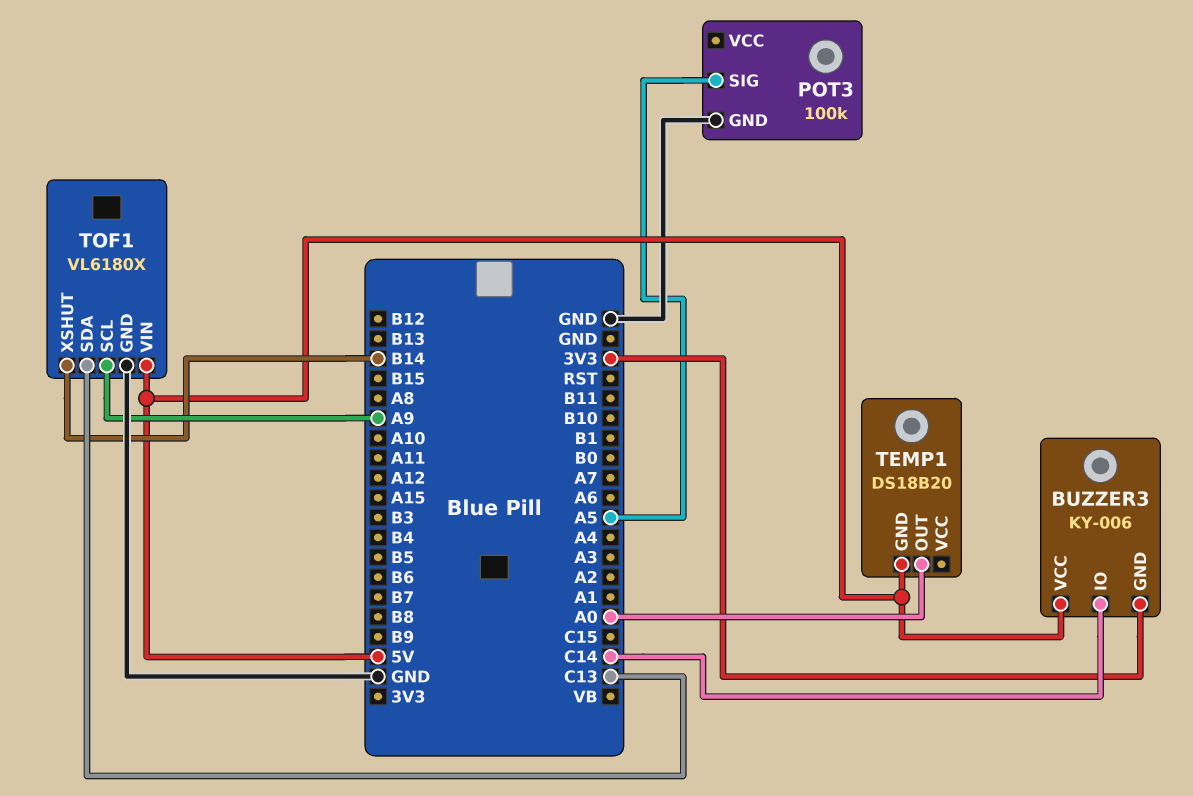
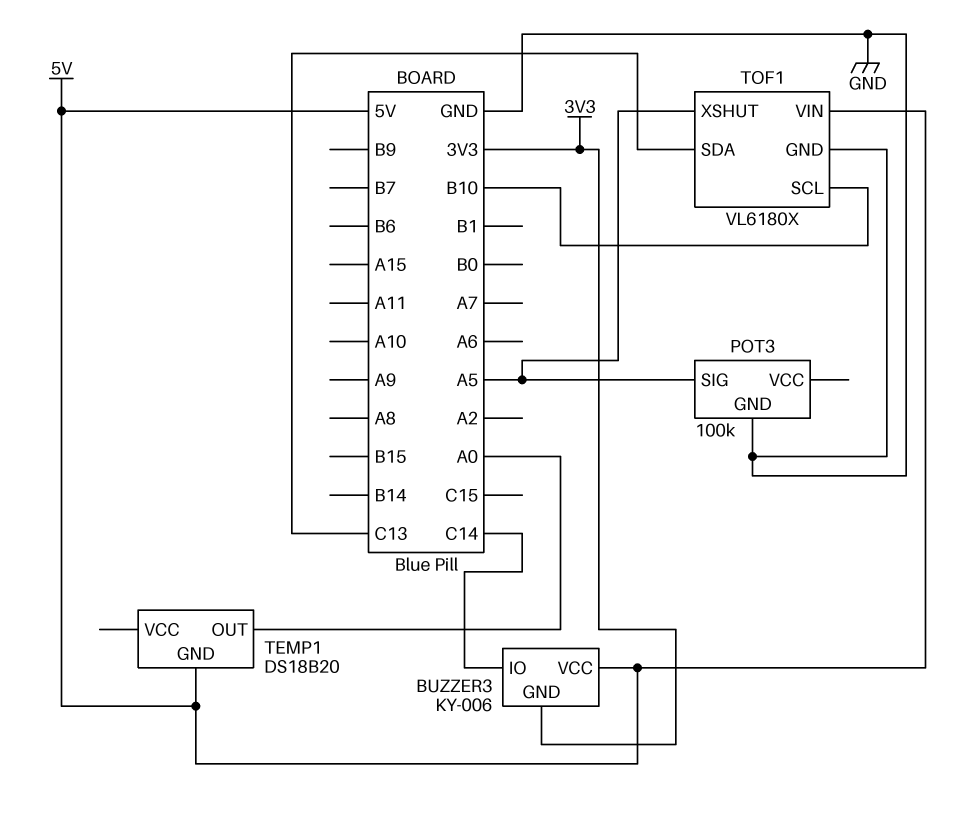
TOF1 pin SCL: A9 -> B10
TOF1 pin XSHUT: B14 -> A5

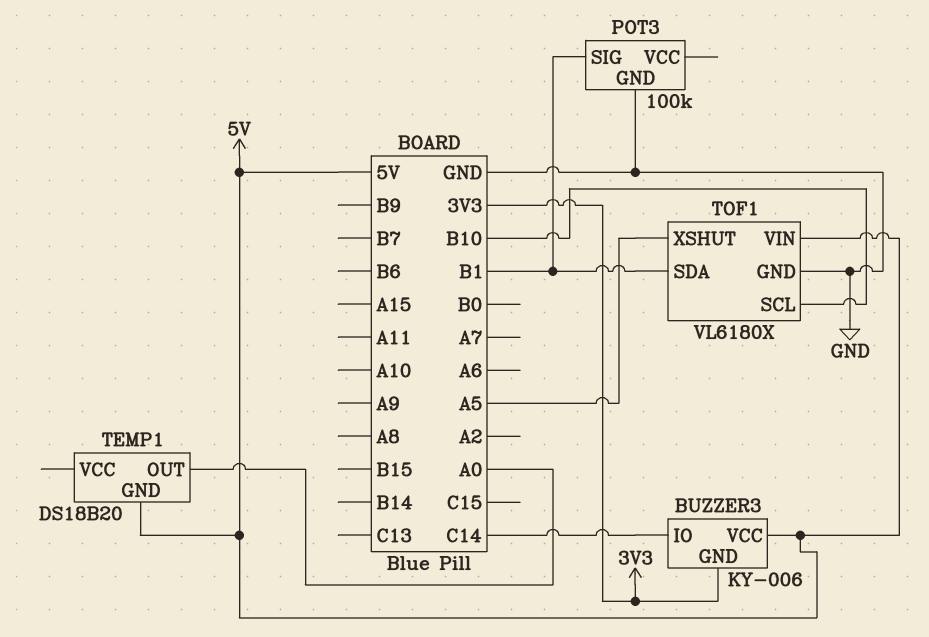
POT3 pin SIG: A5 -> B1
TOF1 pin SDA: C13 -> B1

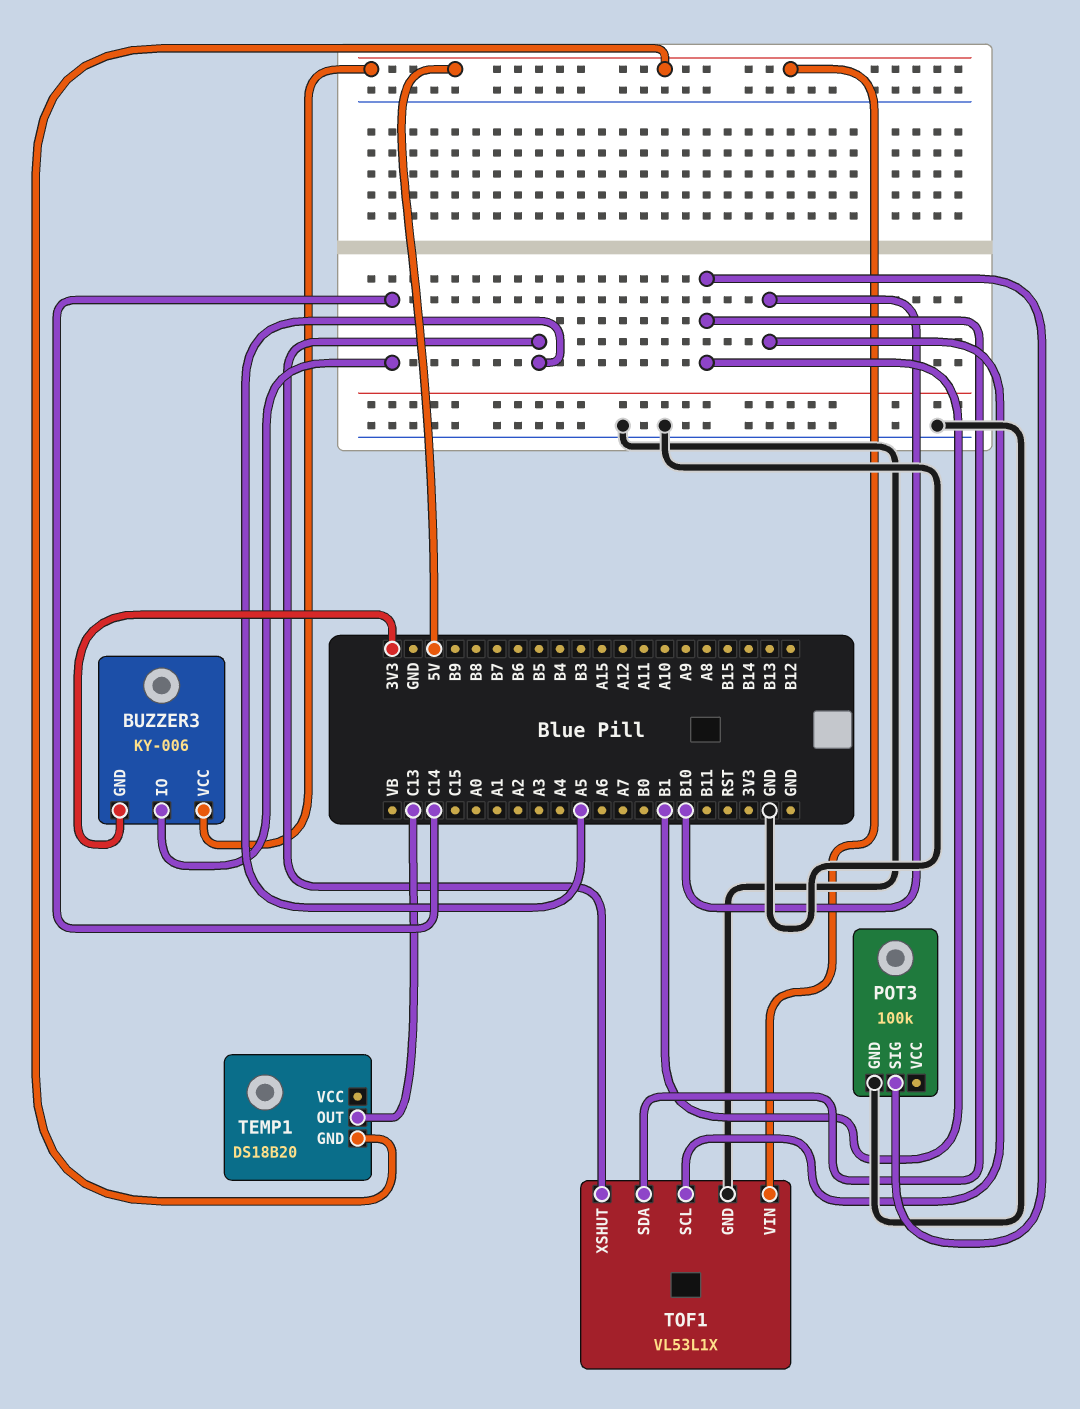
TEMP1 pin OUT: A0 -> C13
TOF1: VL6180X -> VL53L1X

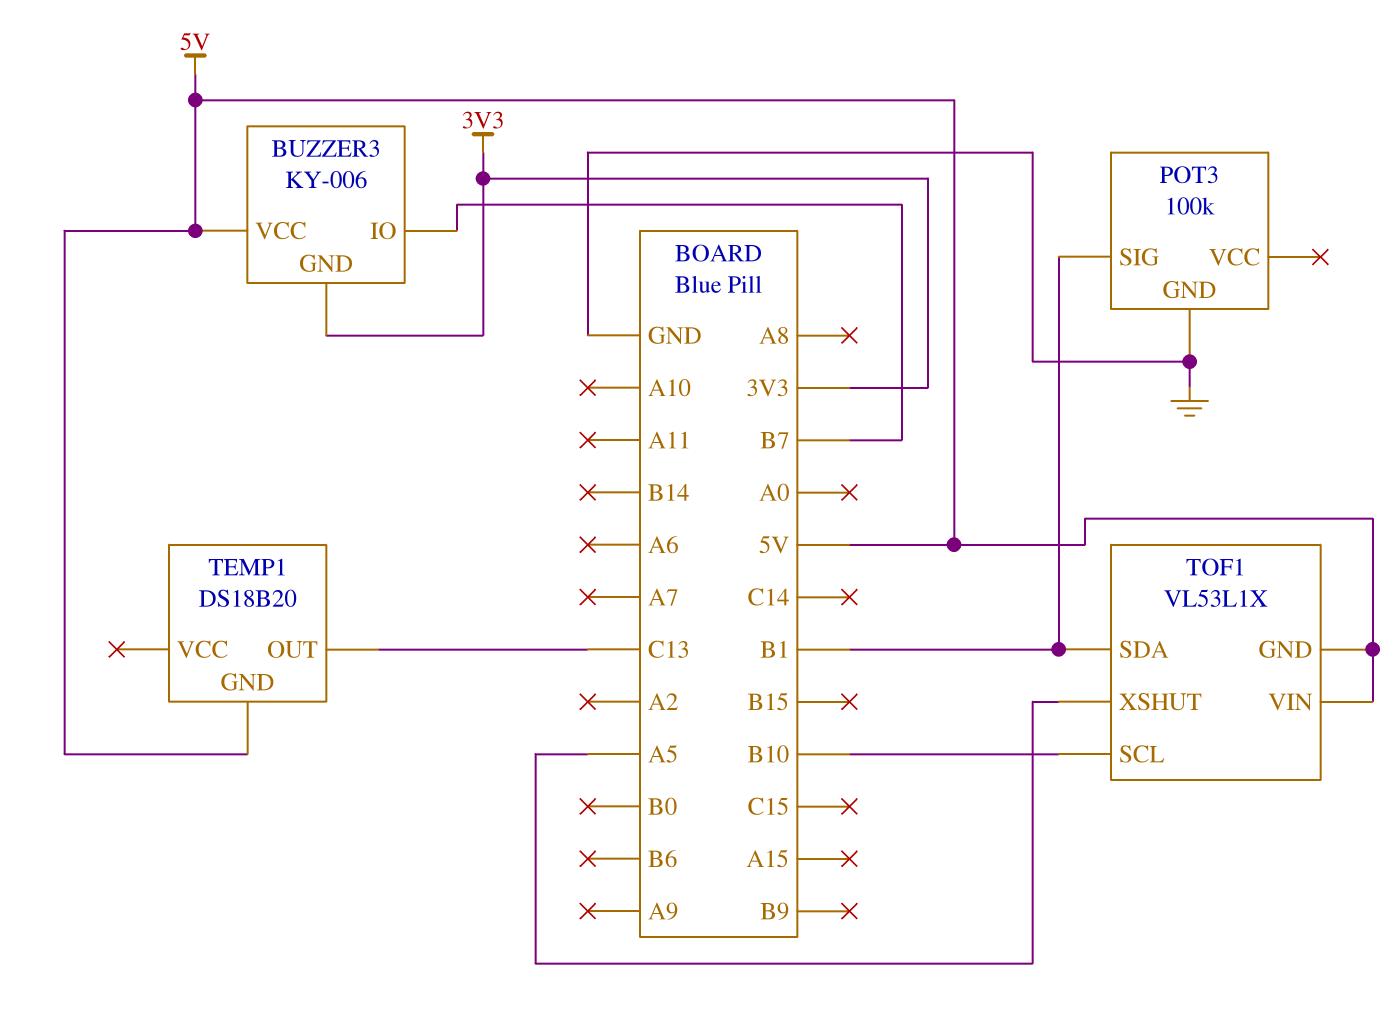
BUZZER3 pin IO: C14 -> B7
TOF1 pin GND: GND -> 5V

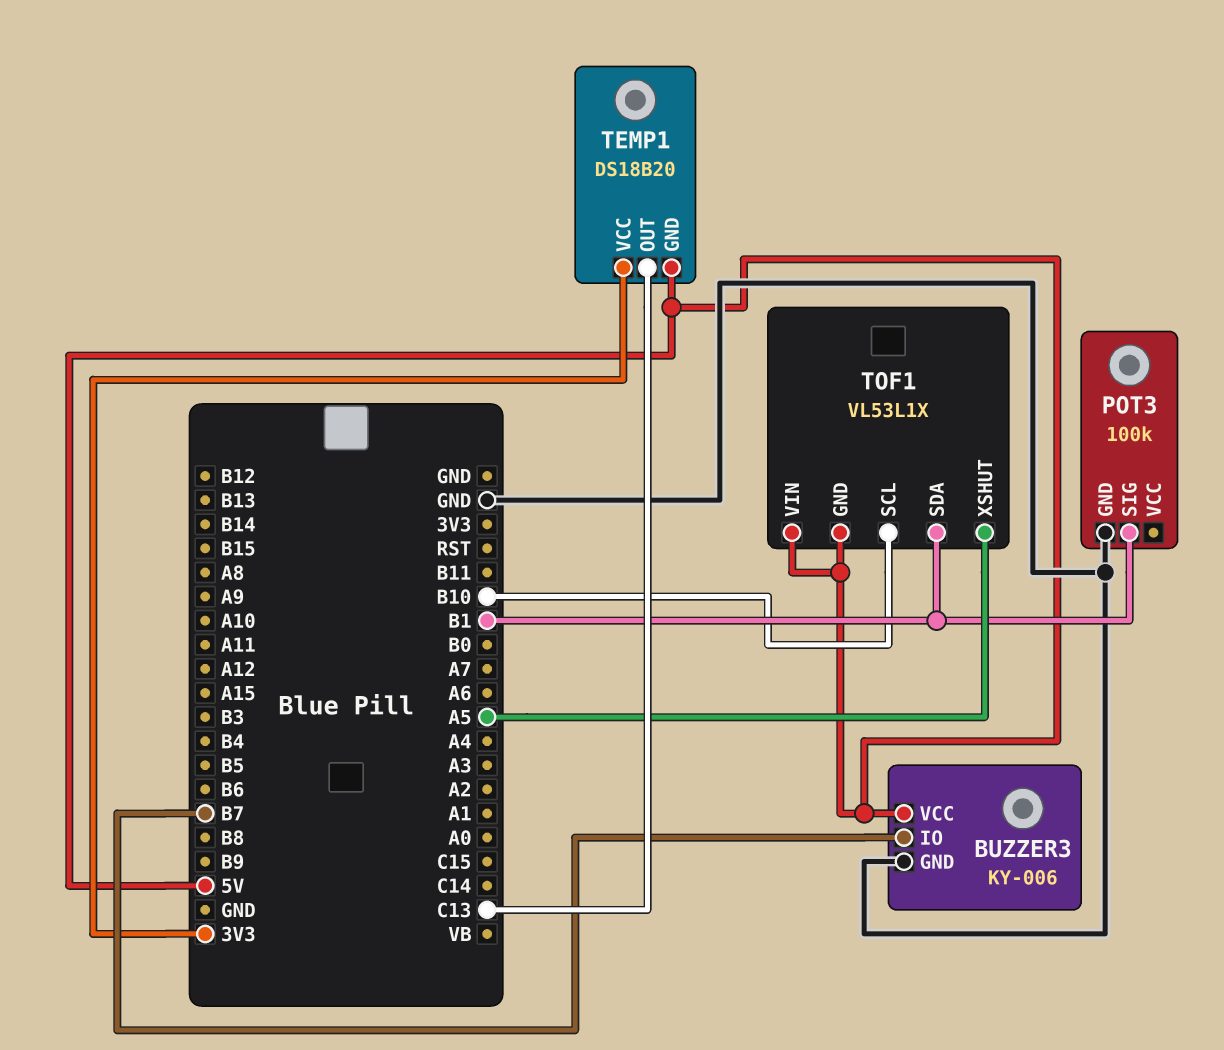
BUZZER3 pin GND: 3V3 -> GND
TEMP1 pin VCC: none -> 3V3

